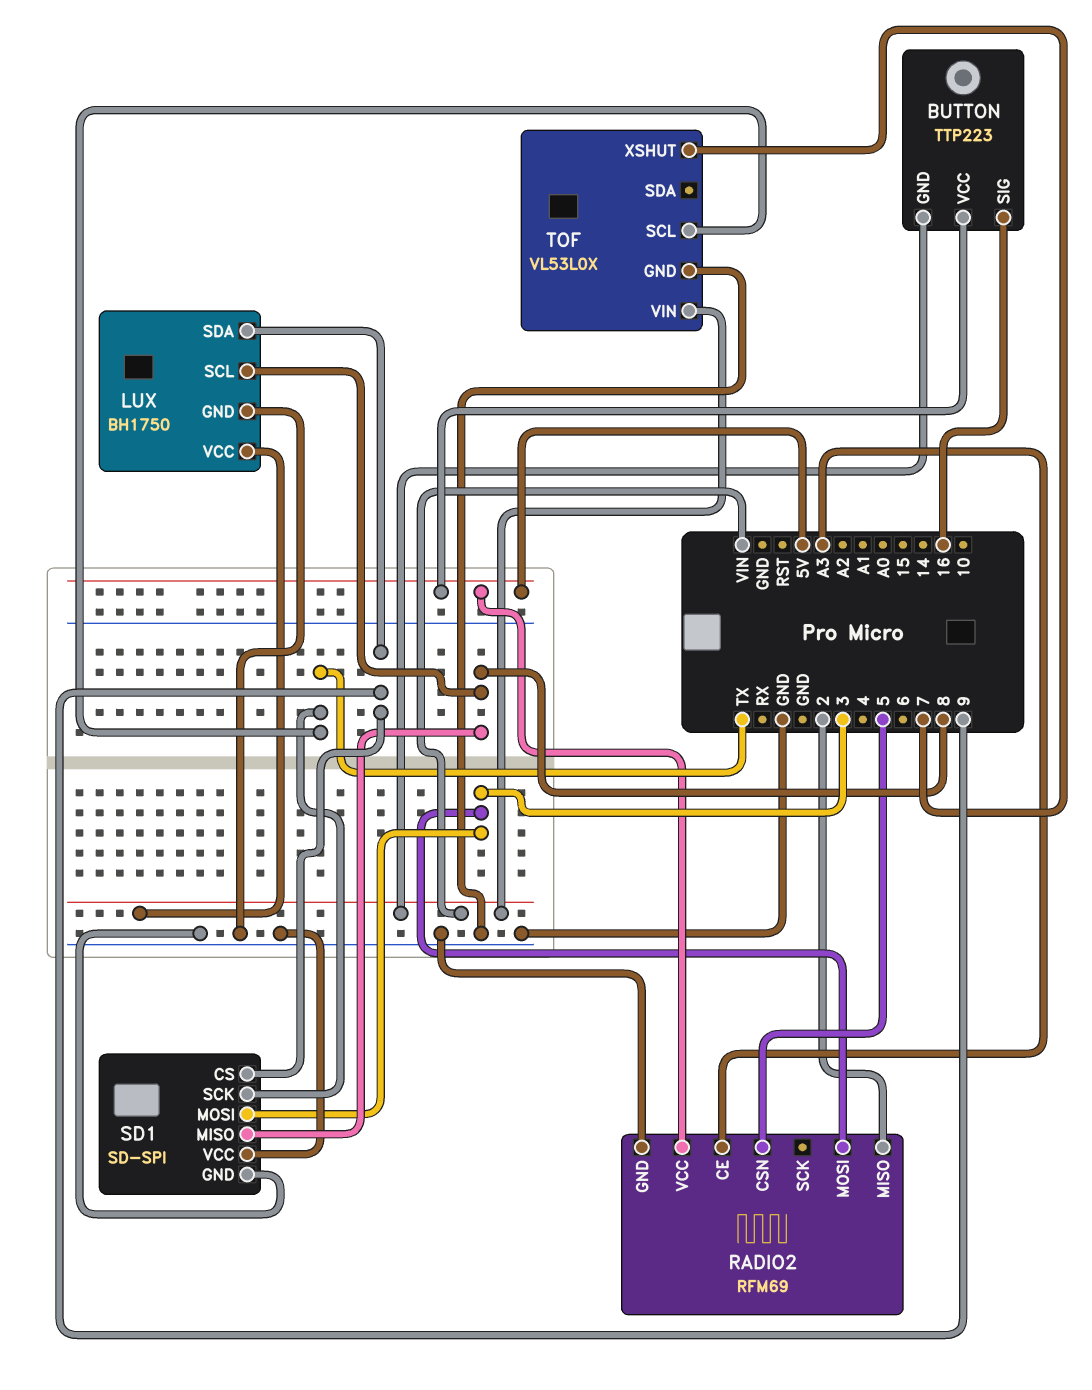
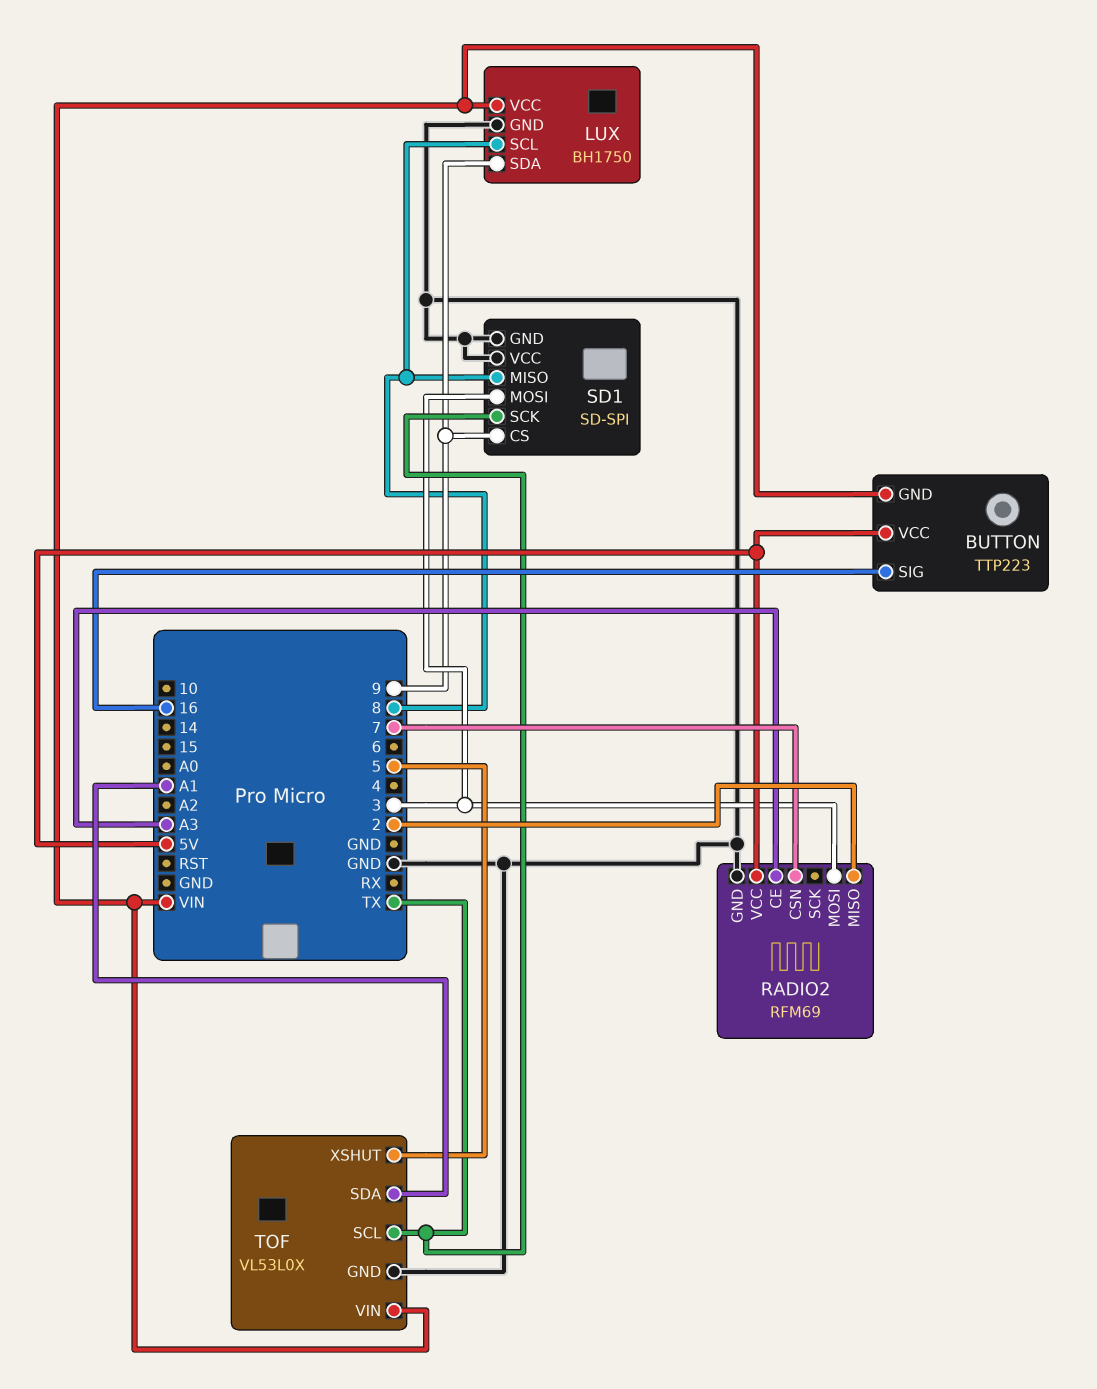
RADIO2 pin CSN: 5 -> 7
TOF pin SDA: none -> A1
TOF pin XSHUT: 7 -> 5

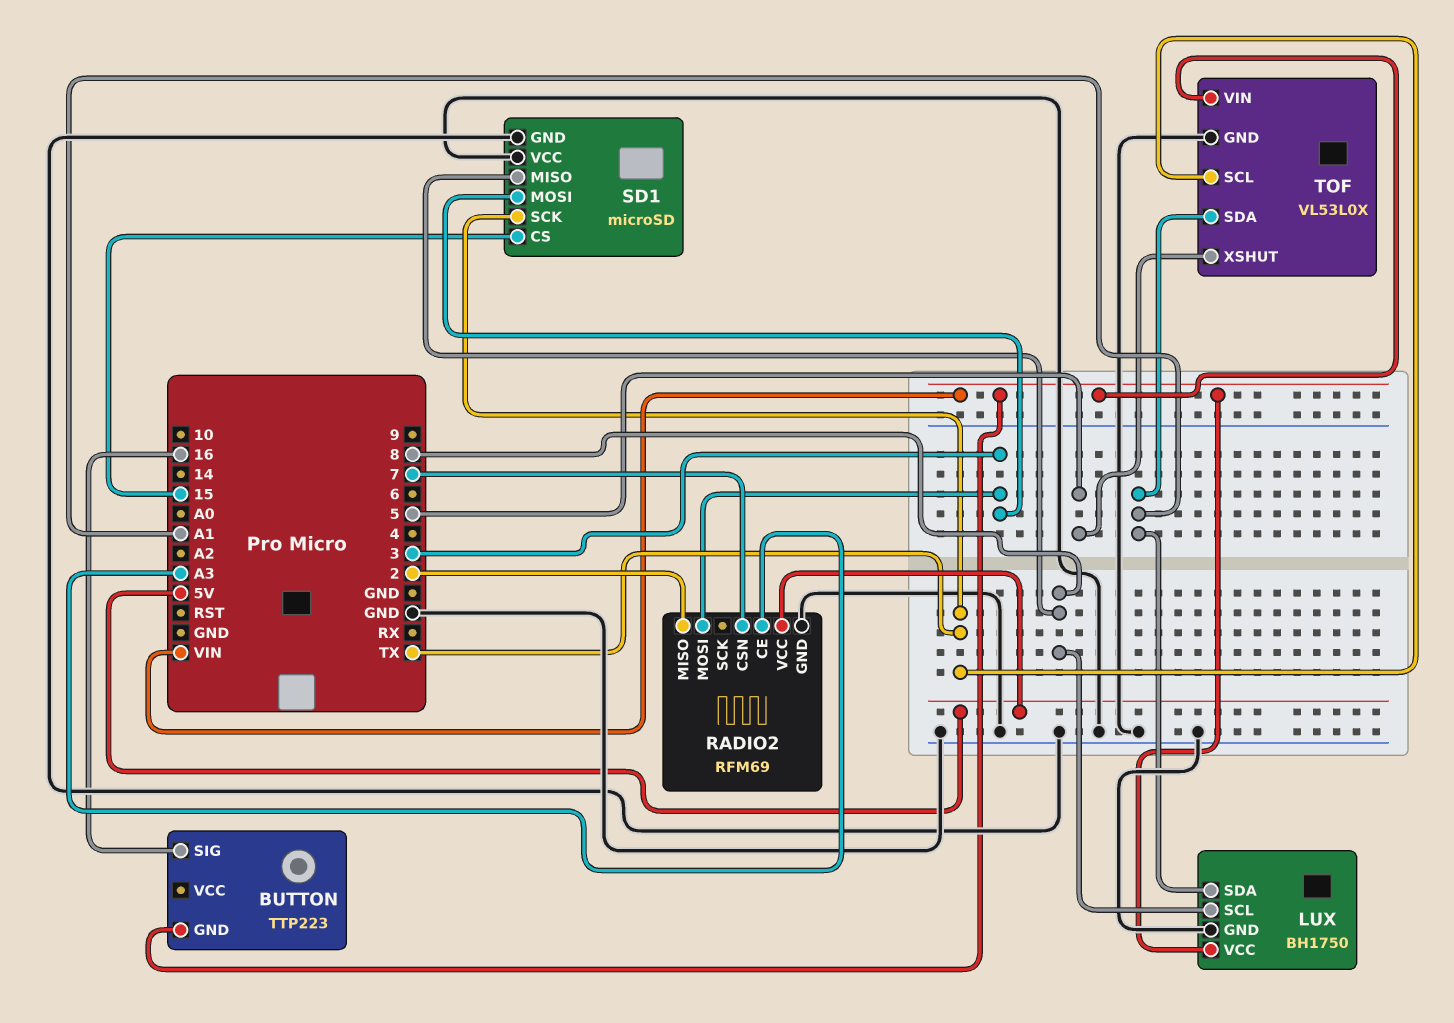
BUTTON pin VCC: 5V -> none
LUX pin SDA: 9 -> A1
SD1: SD-SPI -> microSD
SD1 pin CS: 9 -> 15

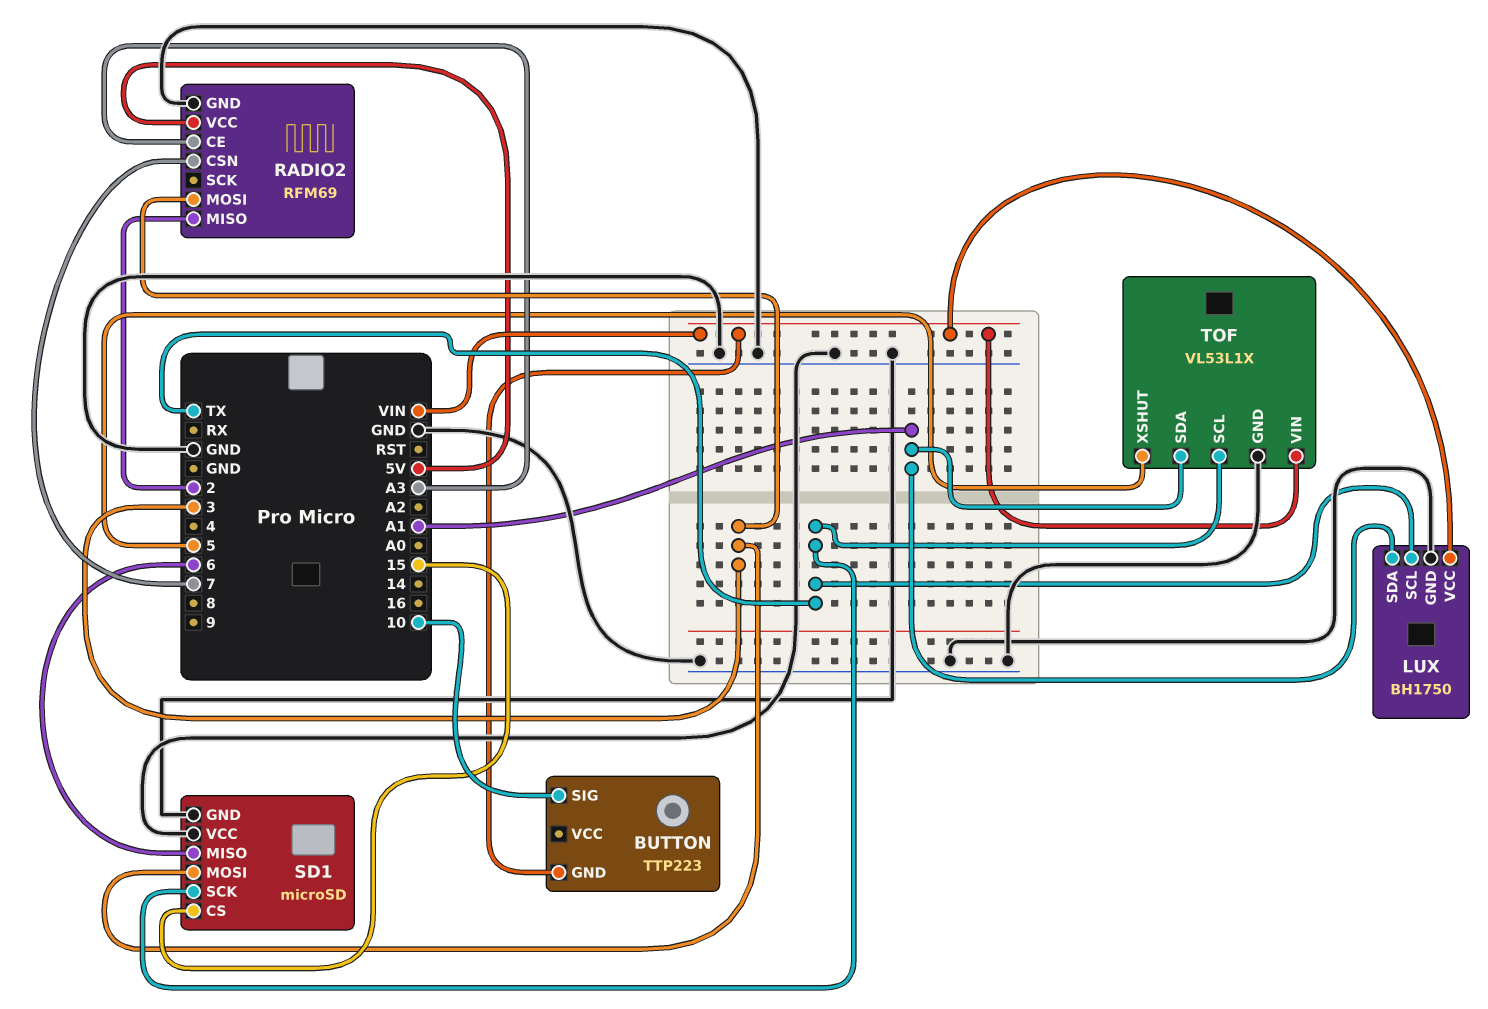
BUTTON pin SIG: 16 -> 10
LUX pin SCL: 8 -> TX
SD1 pin MISO: 8 -> 6
TOF: VL53L0X -> VL53L1X

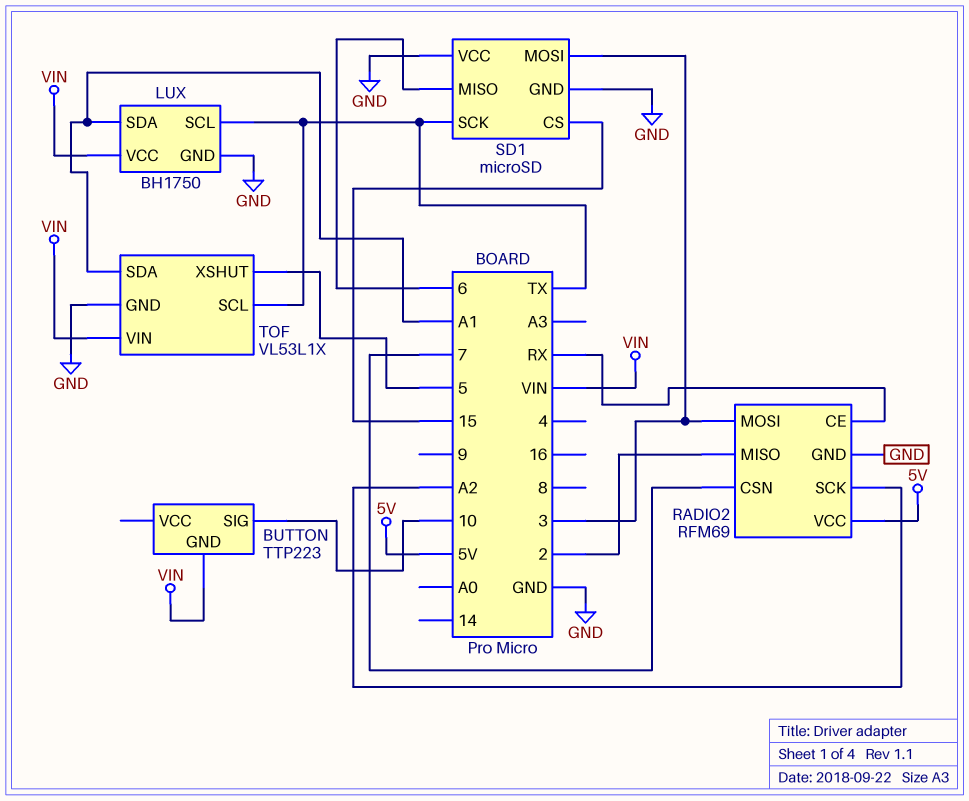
RADIO2 pin CE: A3 -> RX
RADIO2 pin SCK: none -> A2

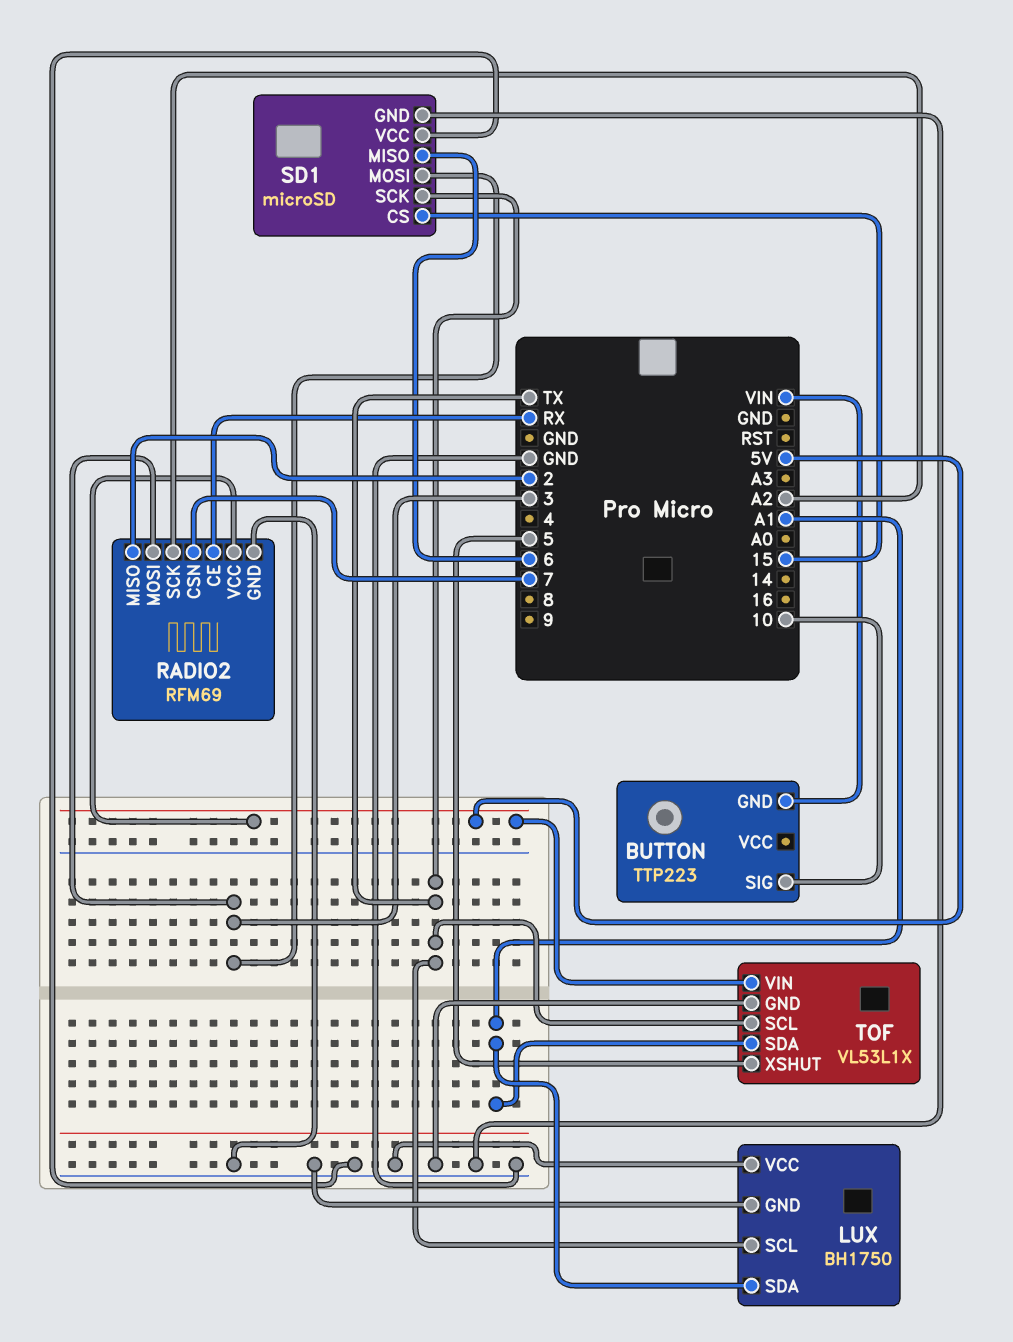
LUX pin VCC: VIN -> GND
TOF pin VIN: VIN -> 5V

